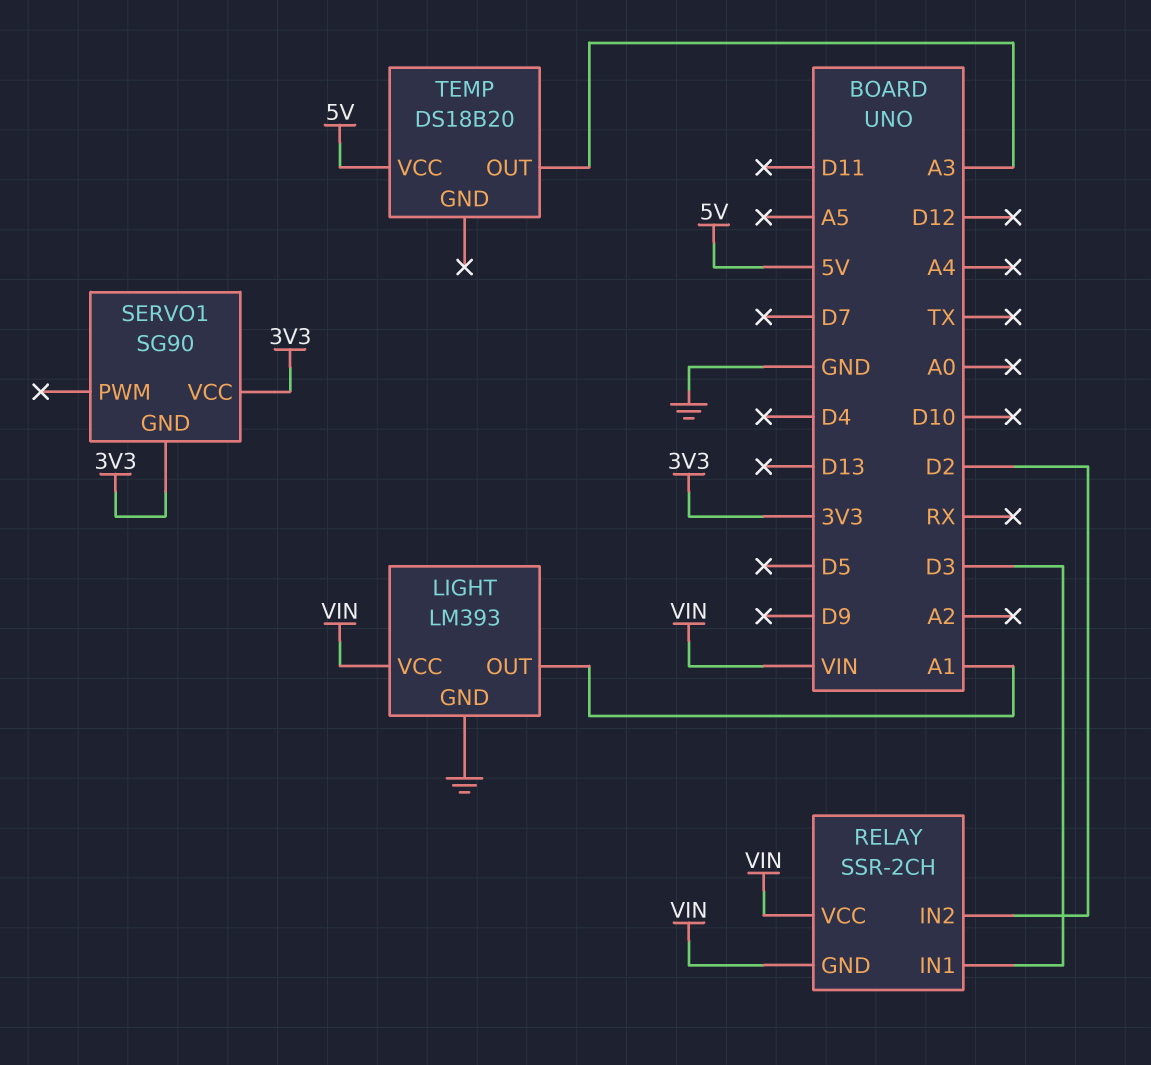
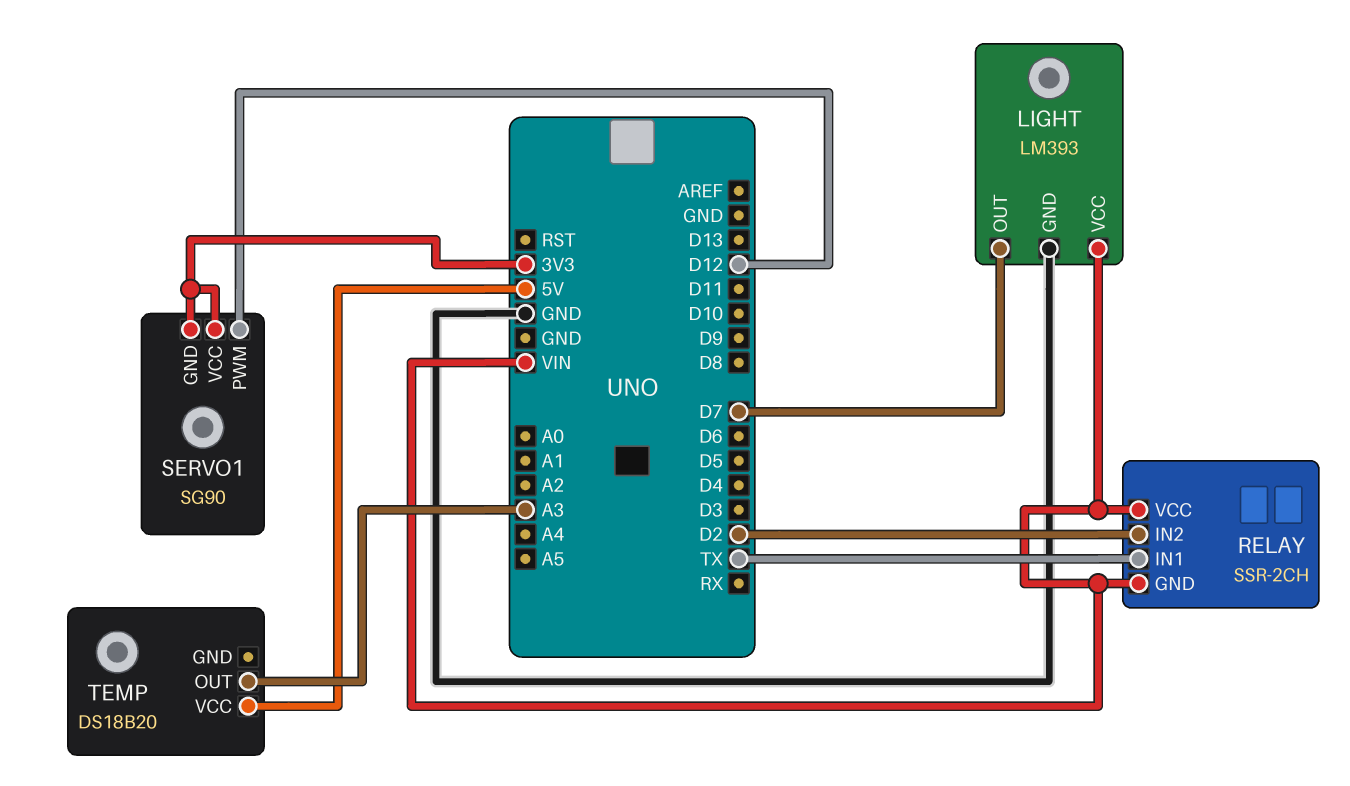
LIGHT pin OUT: A1 -> D7
RELAY pin IN1: D3 -> TX
SERVO1 pin PWM: none -> D12

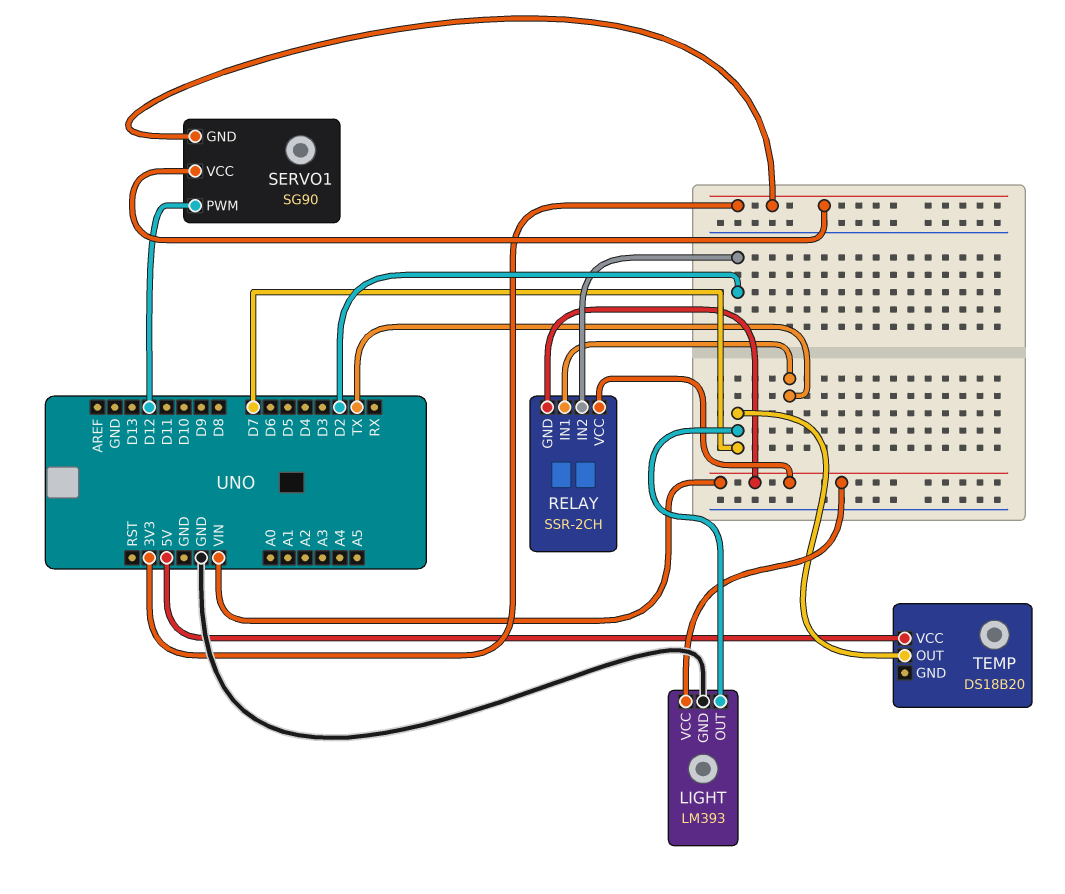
TEMP pin OUT: A3 -> D7

